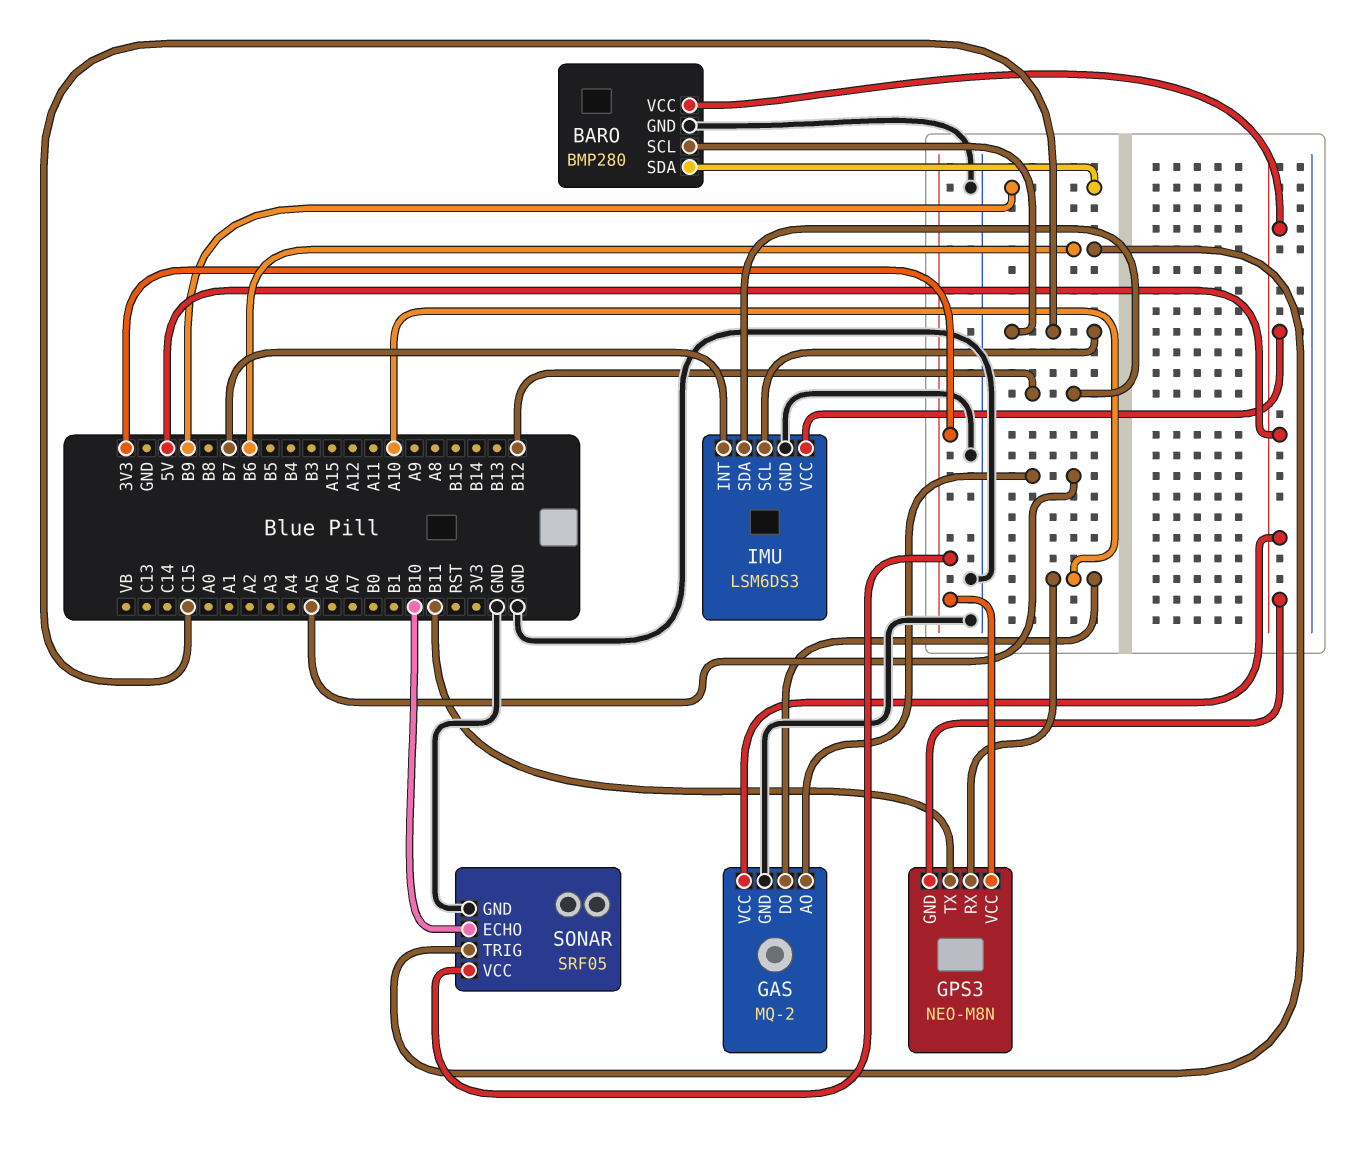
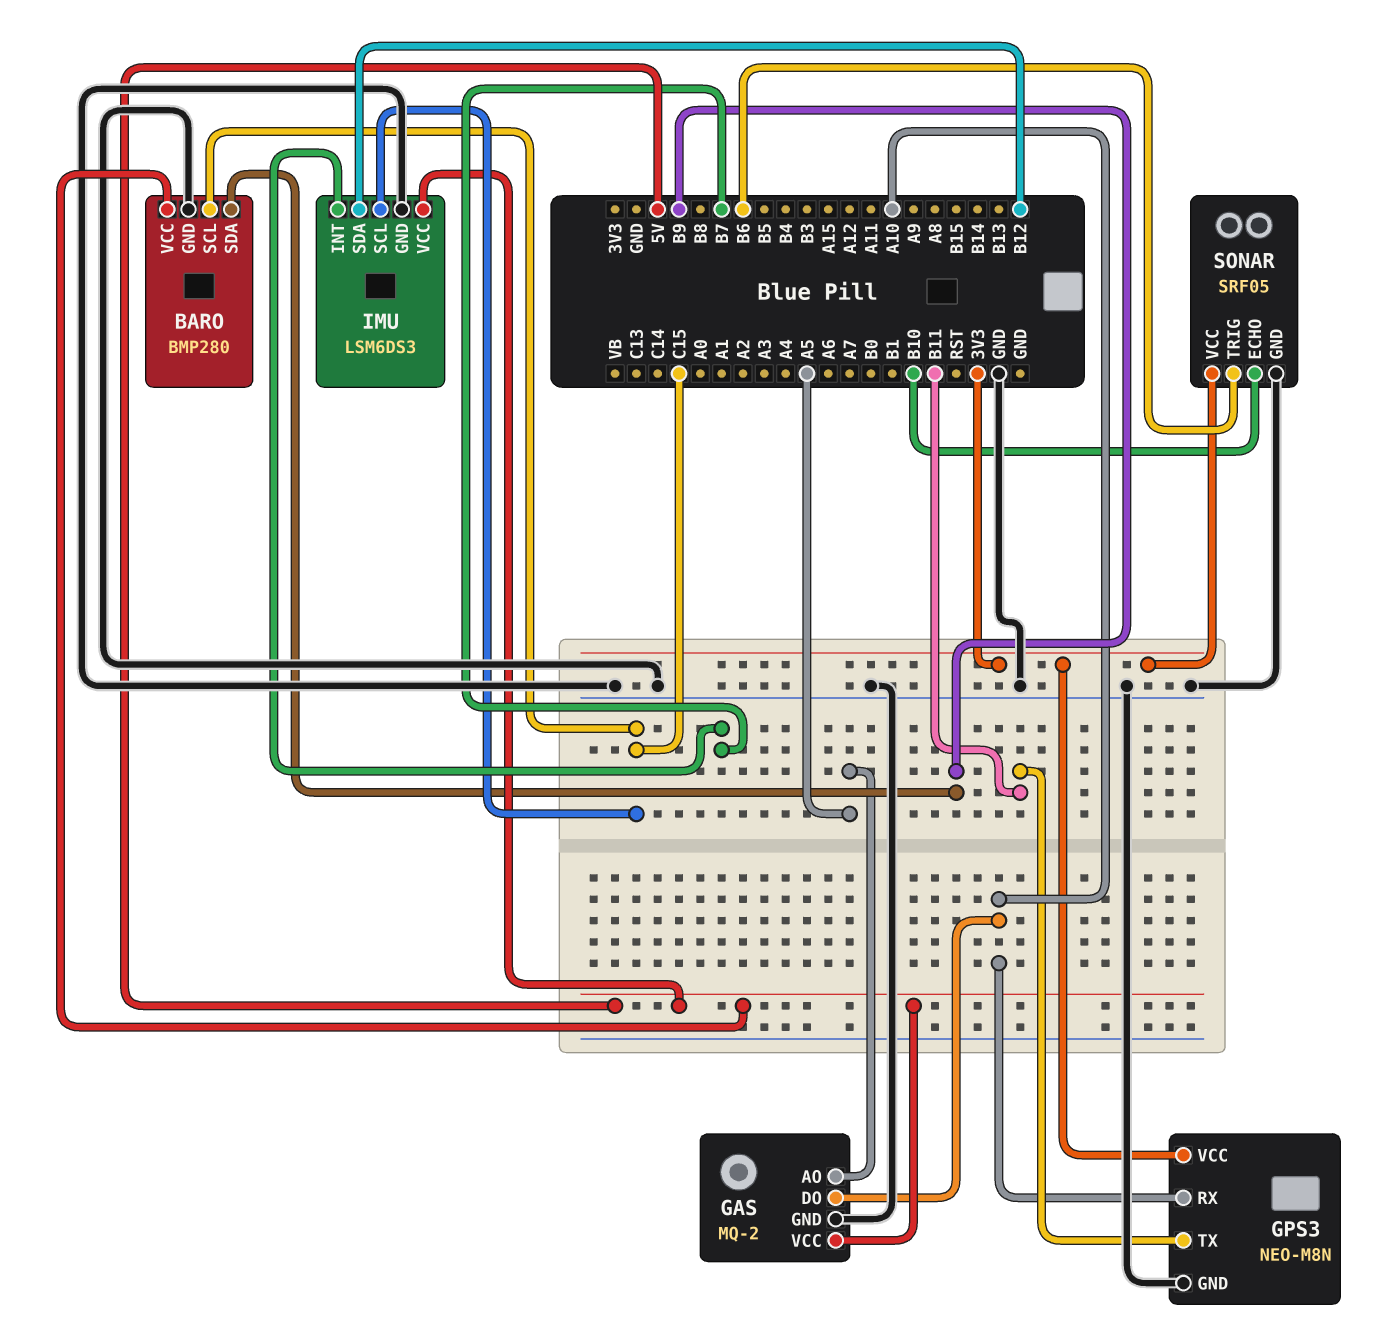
GPS3 pin GND: 5V -> GND

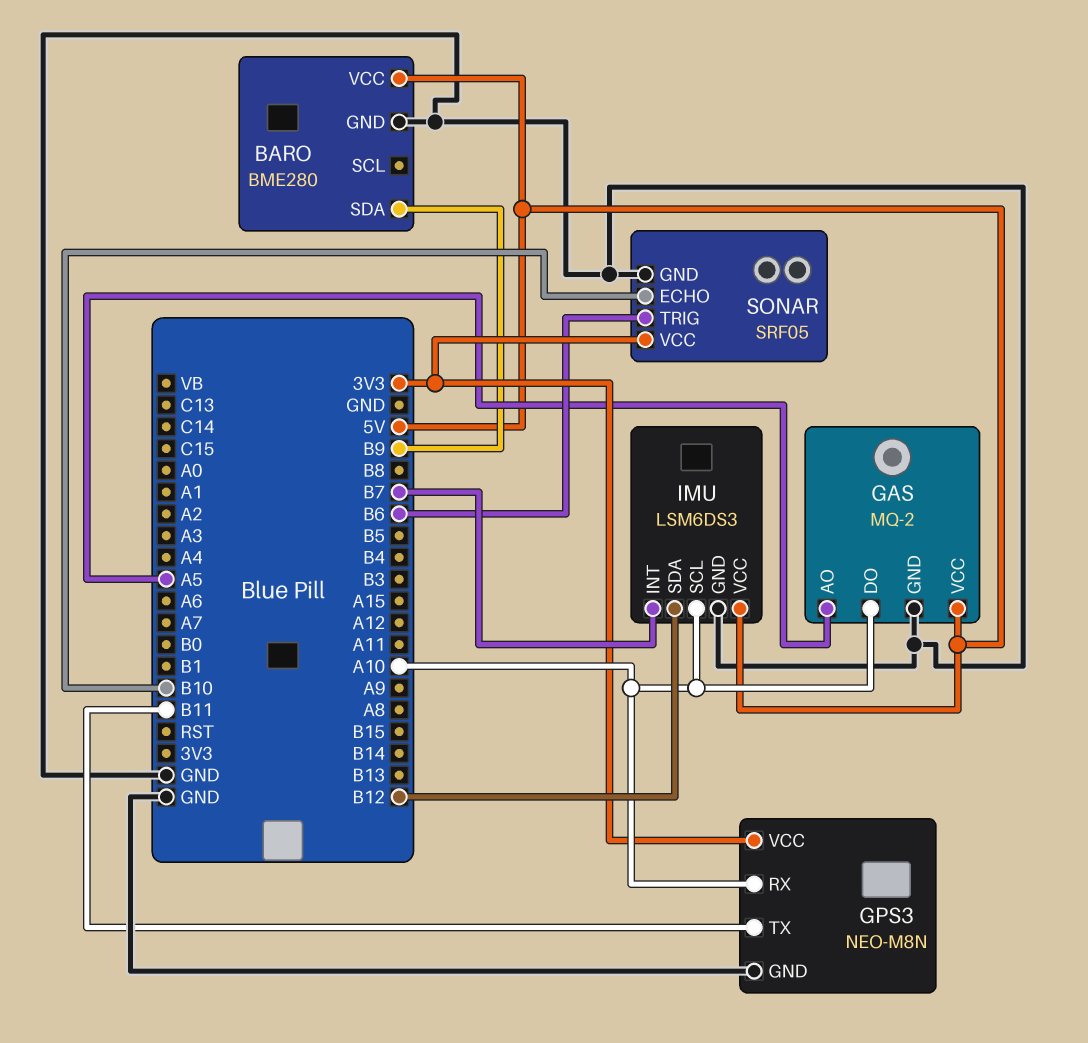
BARO: BMP280 -> BME280
BARO pin SCL: C15 -> none
IMU pin SCL: C15 -> A10

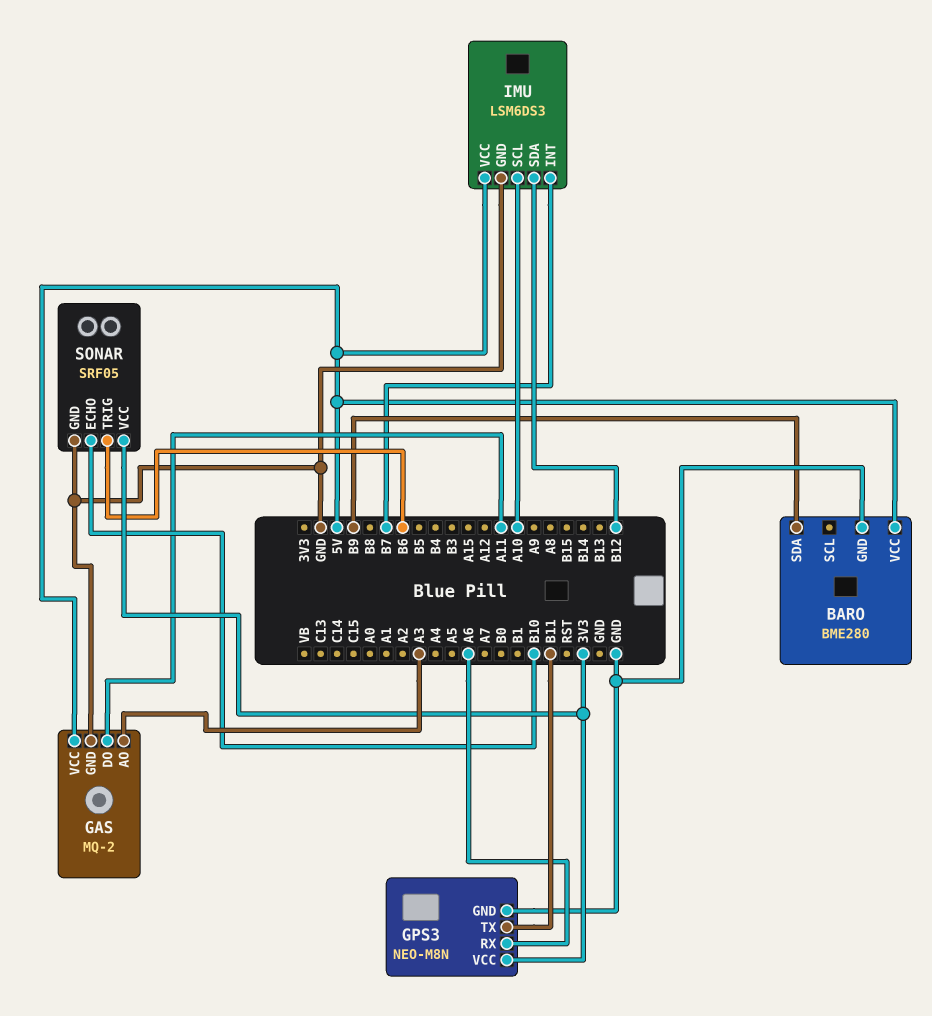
GAS pin AO: A5 -> A3
GAS pin DO: A10 -> A11
GPS3 pin RX: A10 -> A6

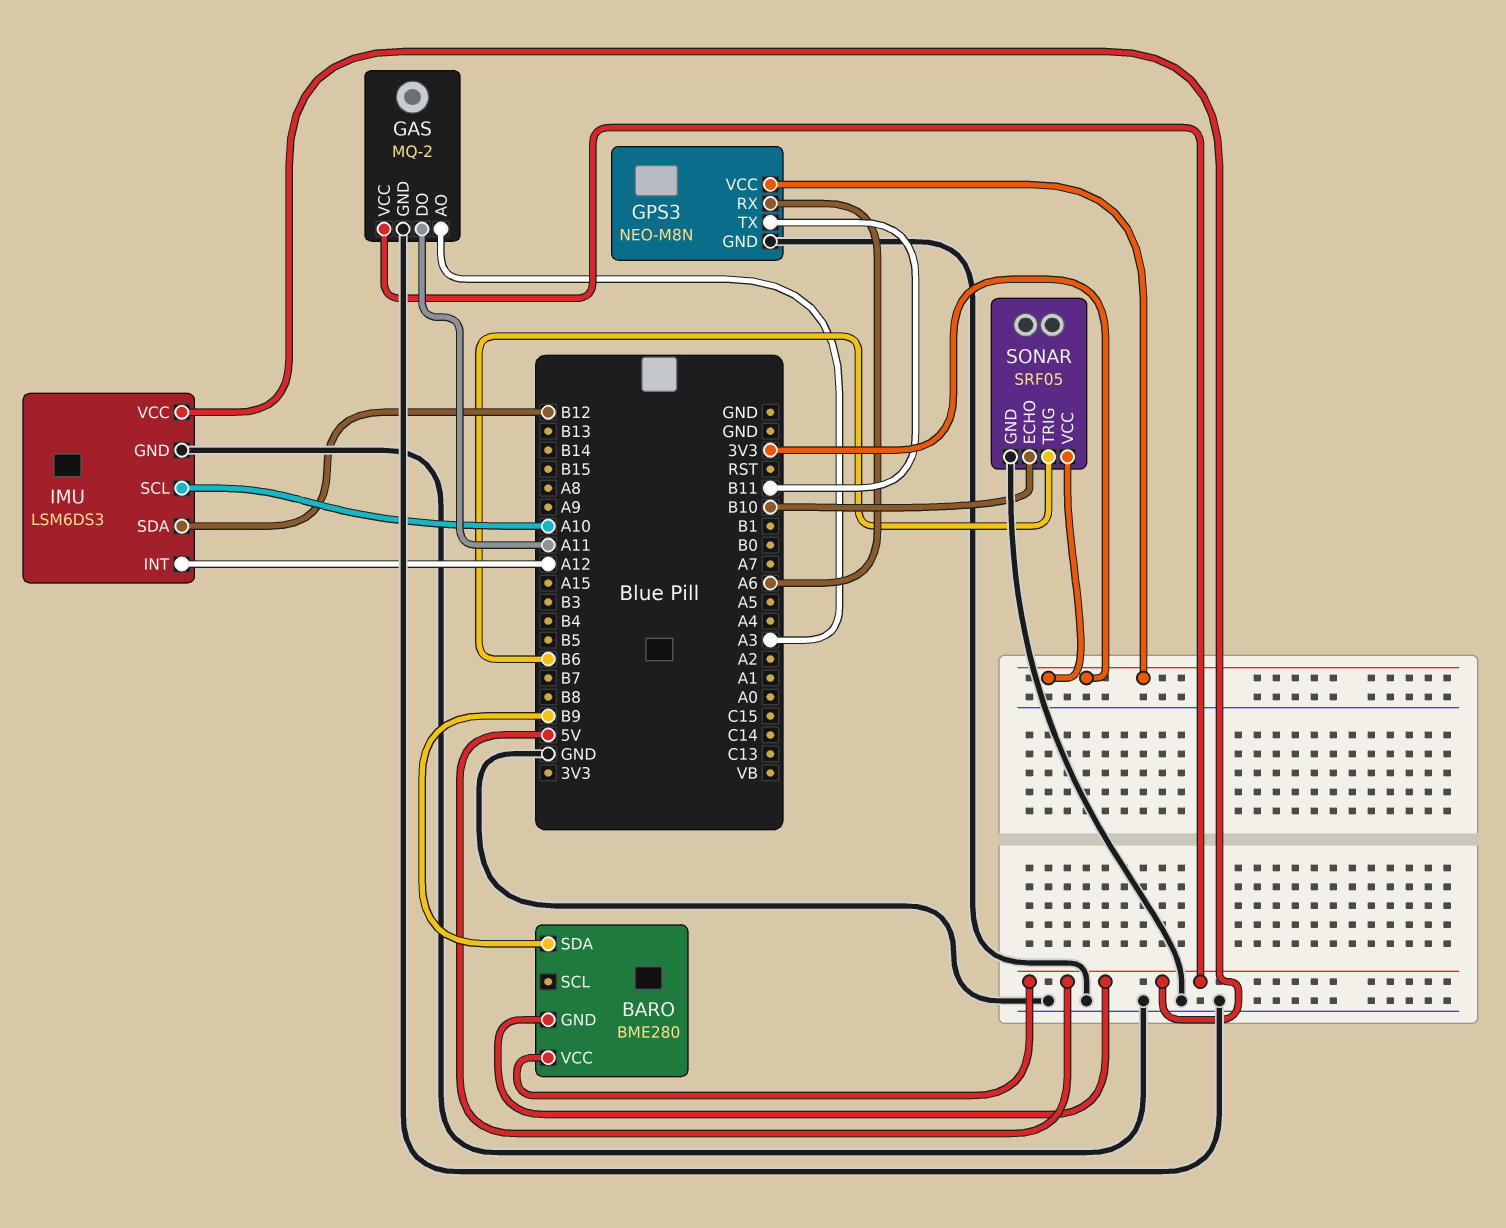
BARO pin GND: GND -> 5V
IMU pin INT: B7 -> A12

